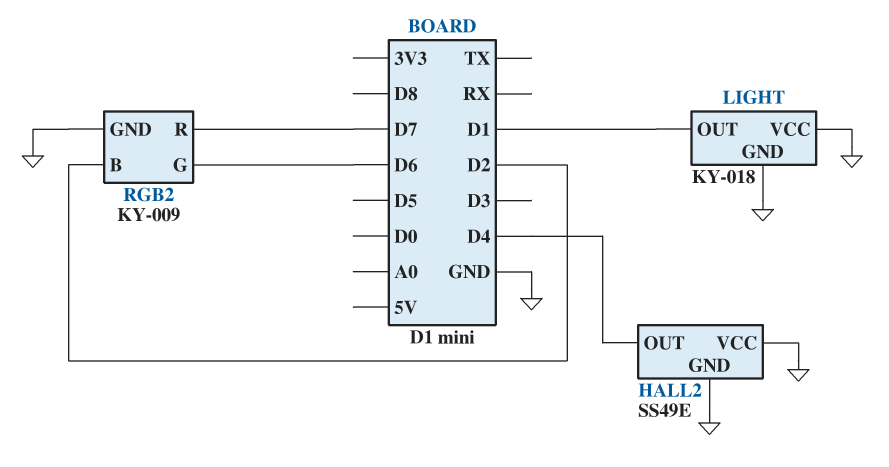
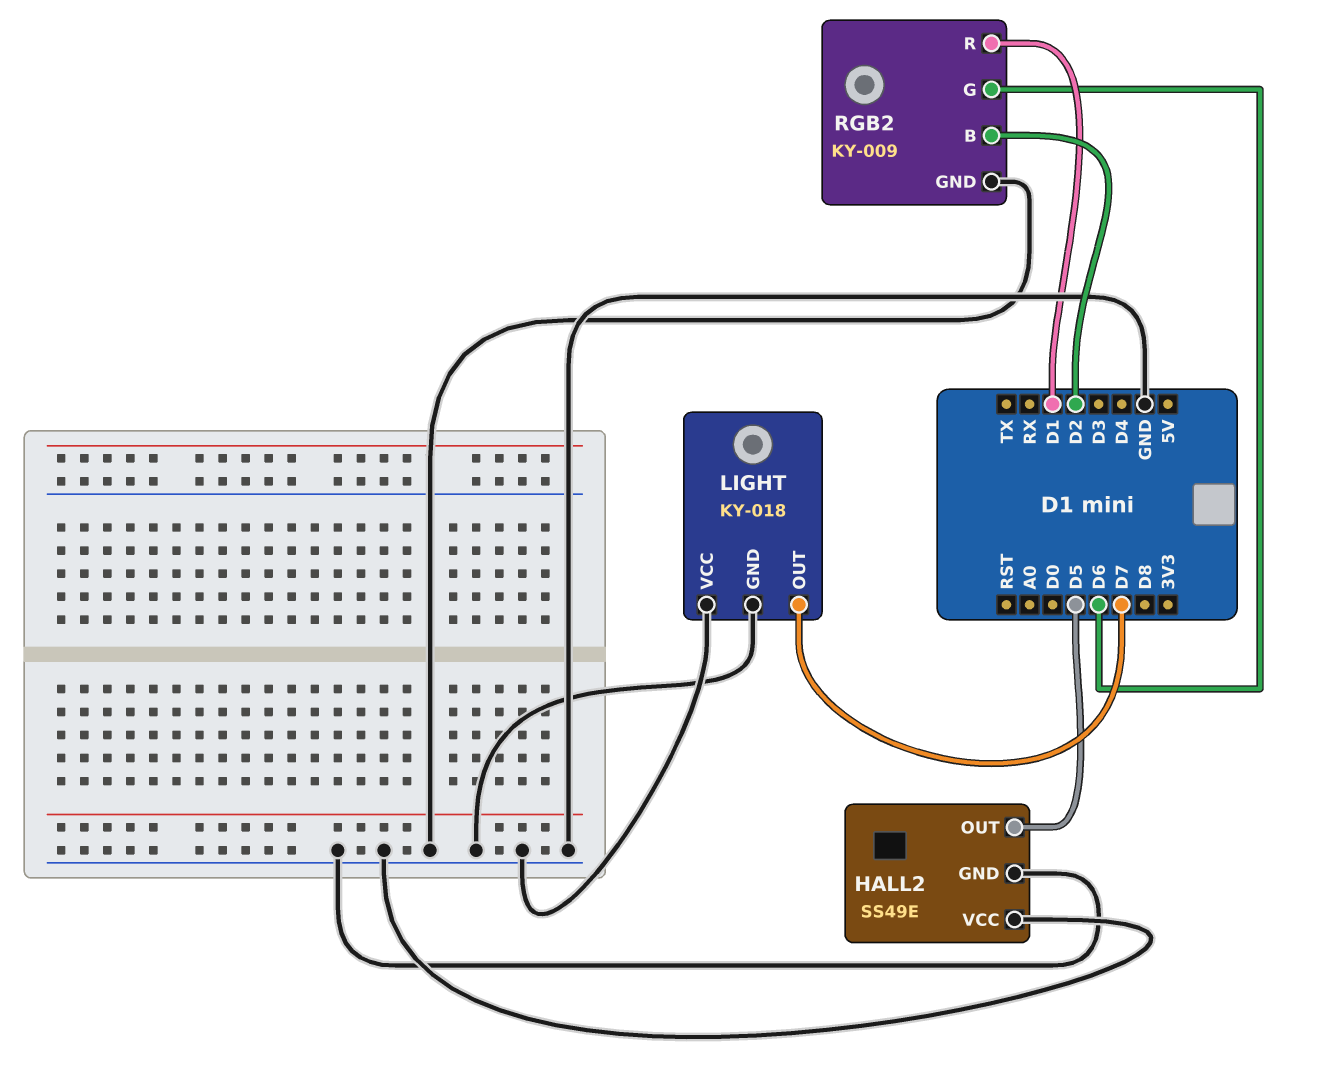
HALL2 pin OUT: D4 -> D5
LIGHT pin OUT: D1 -> D7
RGB2 pin R: D7 -> D1

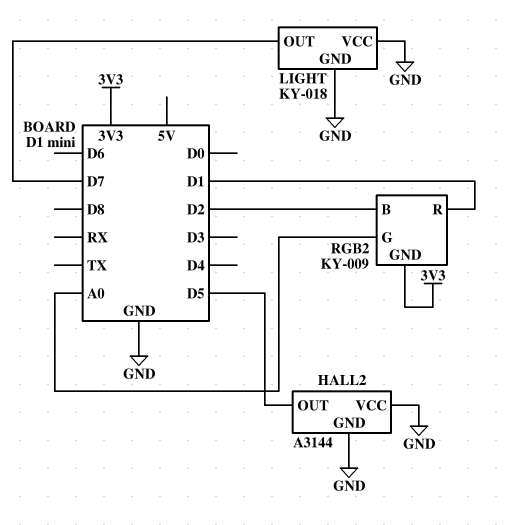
HALL2: SS49E -> A3144
RGB2 pin G: D6 -> A0
RGB2 pin GND: GND -> 3V3

